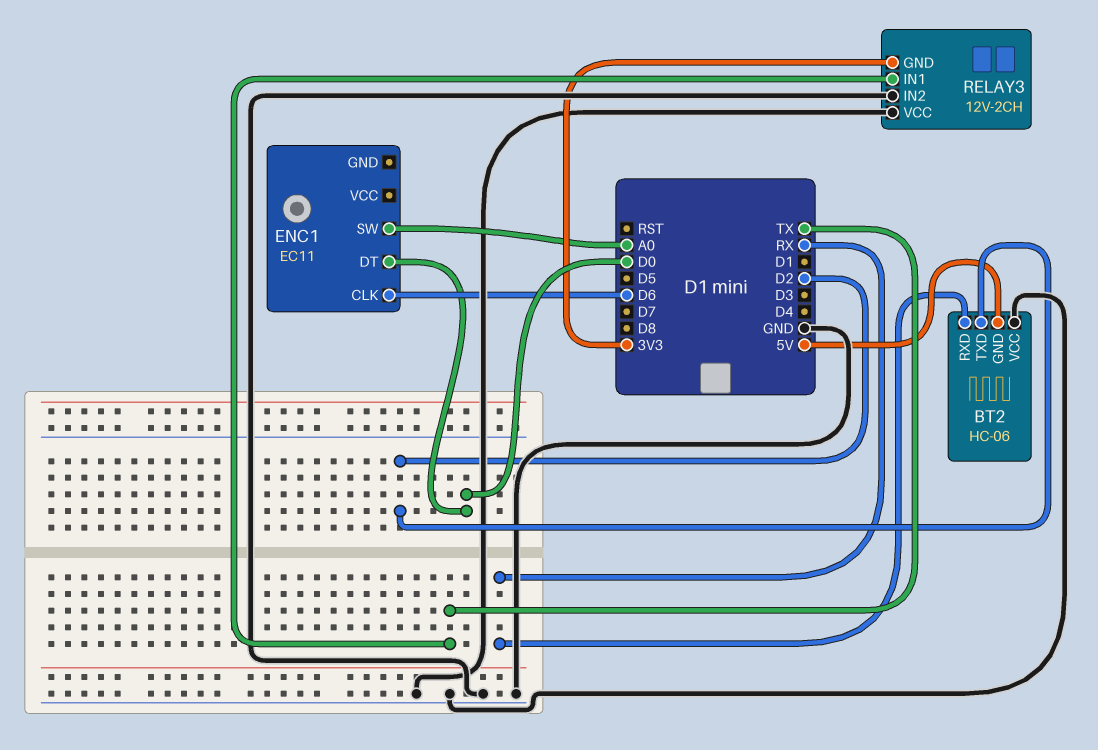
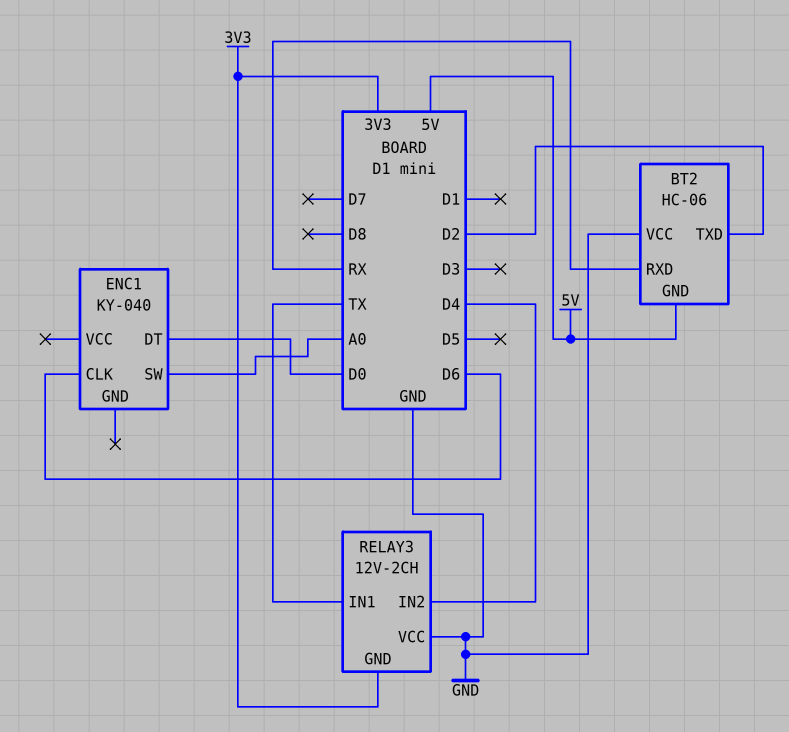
ENC1: EC11 -> KY-040
RELAY3 pin IN2: GND -> D4

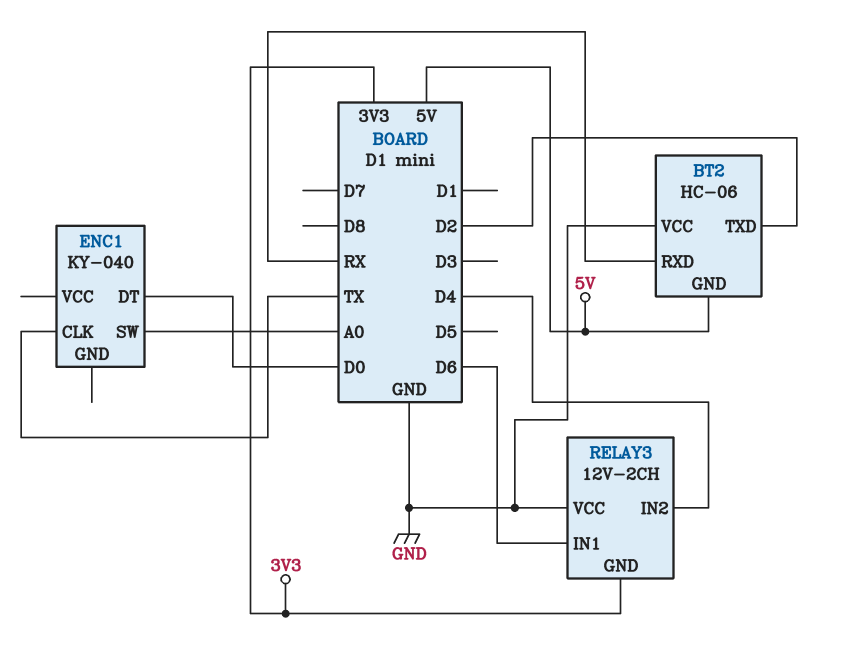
ENC1 pin CLK: D6 -> TX
RELAY3 pin IN1: TX -> D6

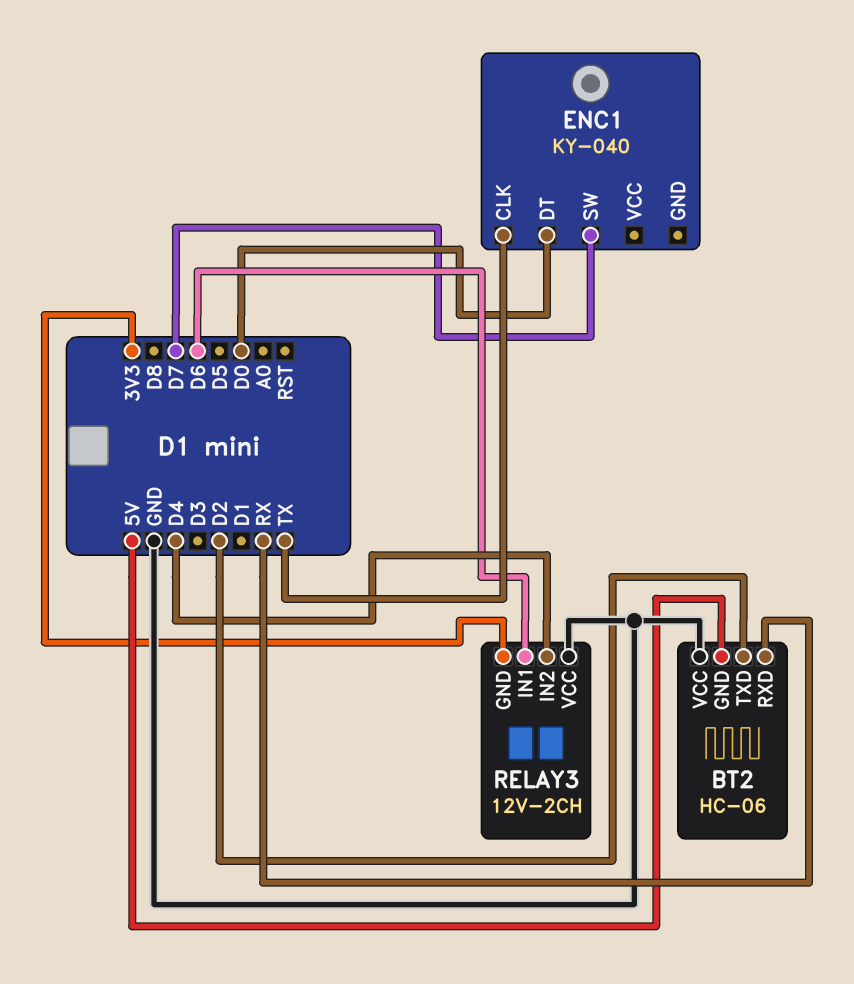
ENC1 pin SW: A0 -> D7

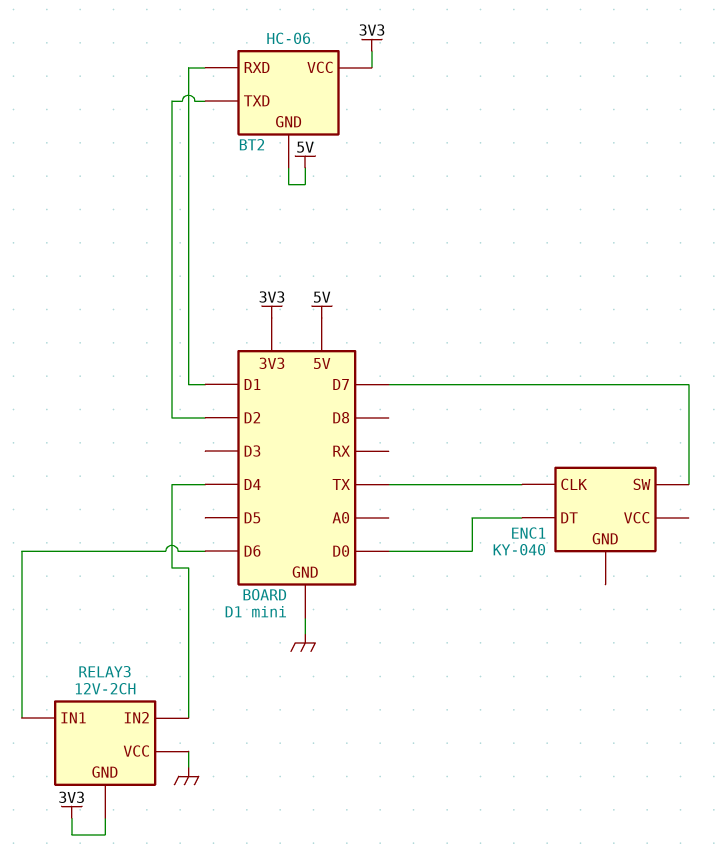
BT2 pin RXD: RX -> D1
BT2 pin VCC: GND -> 3V3

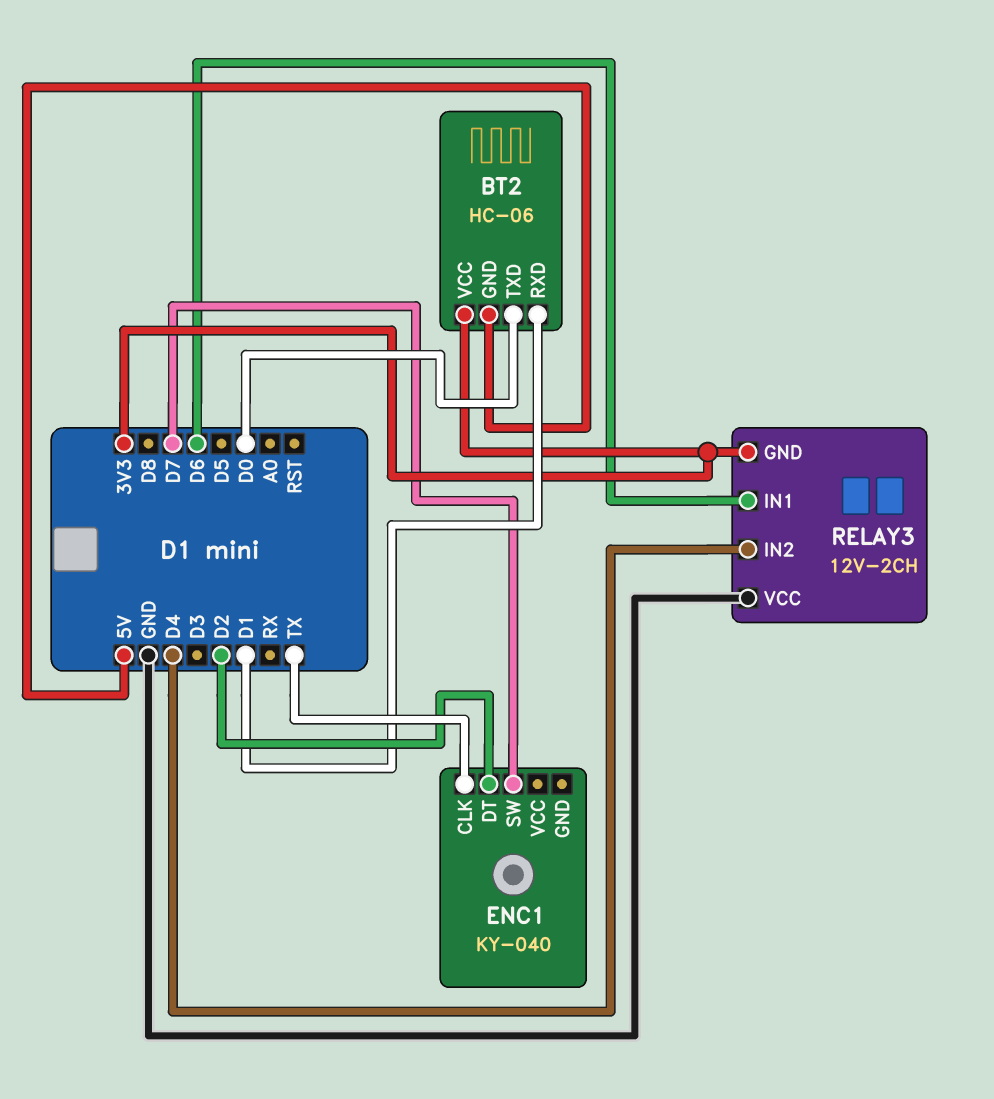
BT2 pin TXD: D2 -> D0
ENC1 pin DT: D0 -> D2

